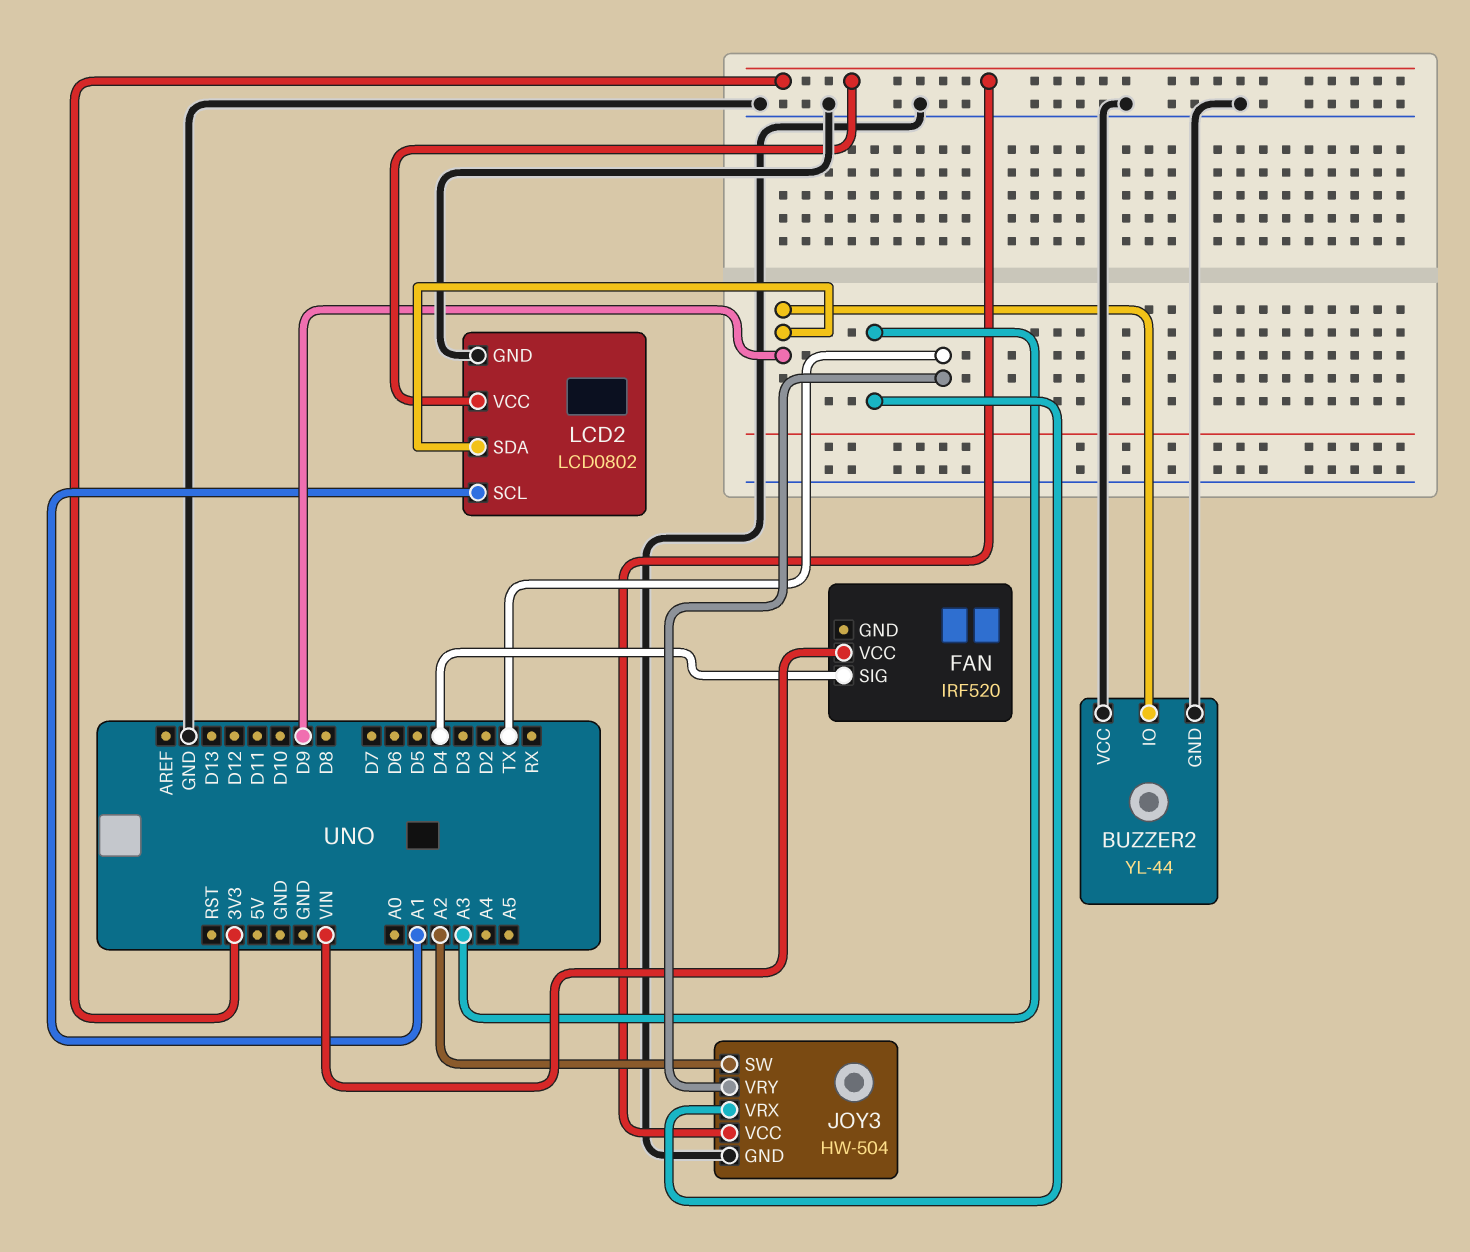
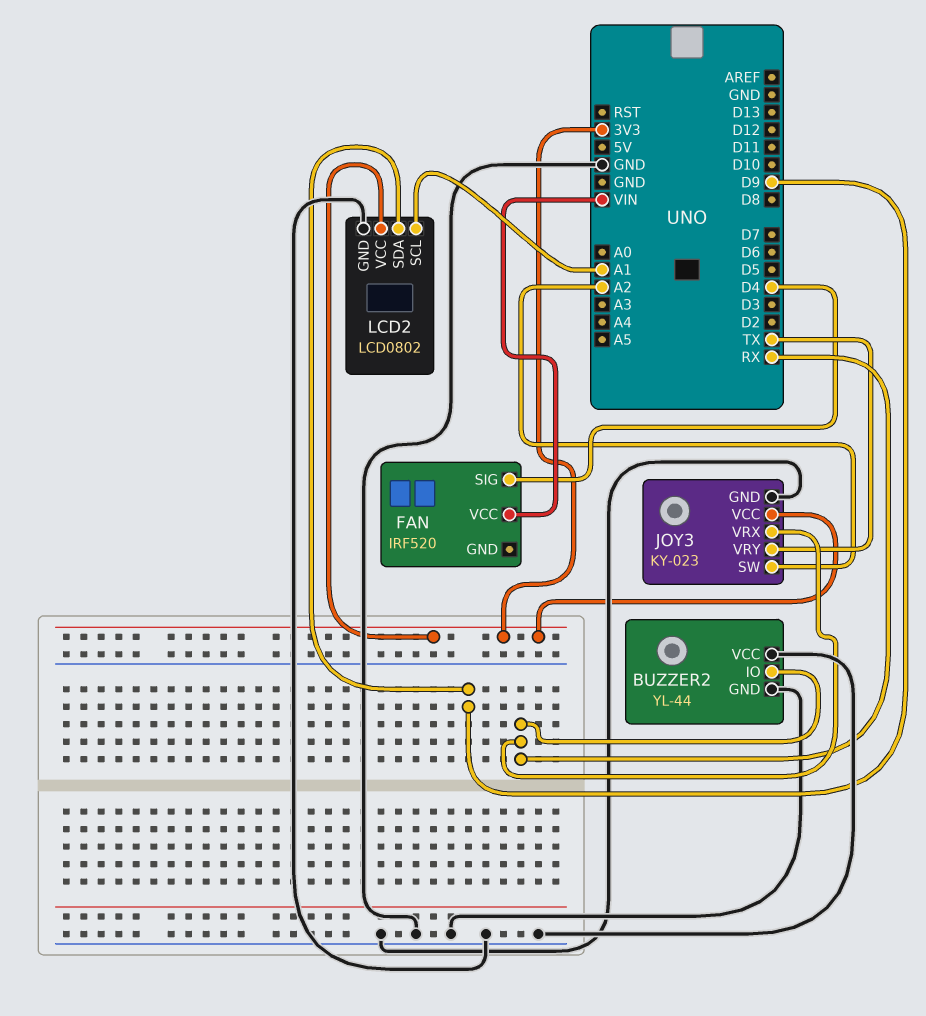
BUZZER2 pin IO: D9 -> RX
JOY3: HW-504 -> KY-023
JOY3 pin VRX: A3 -> RX

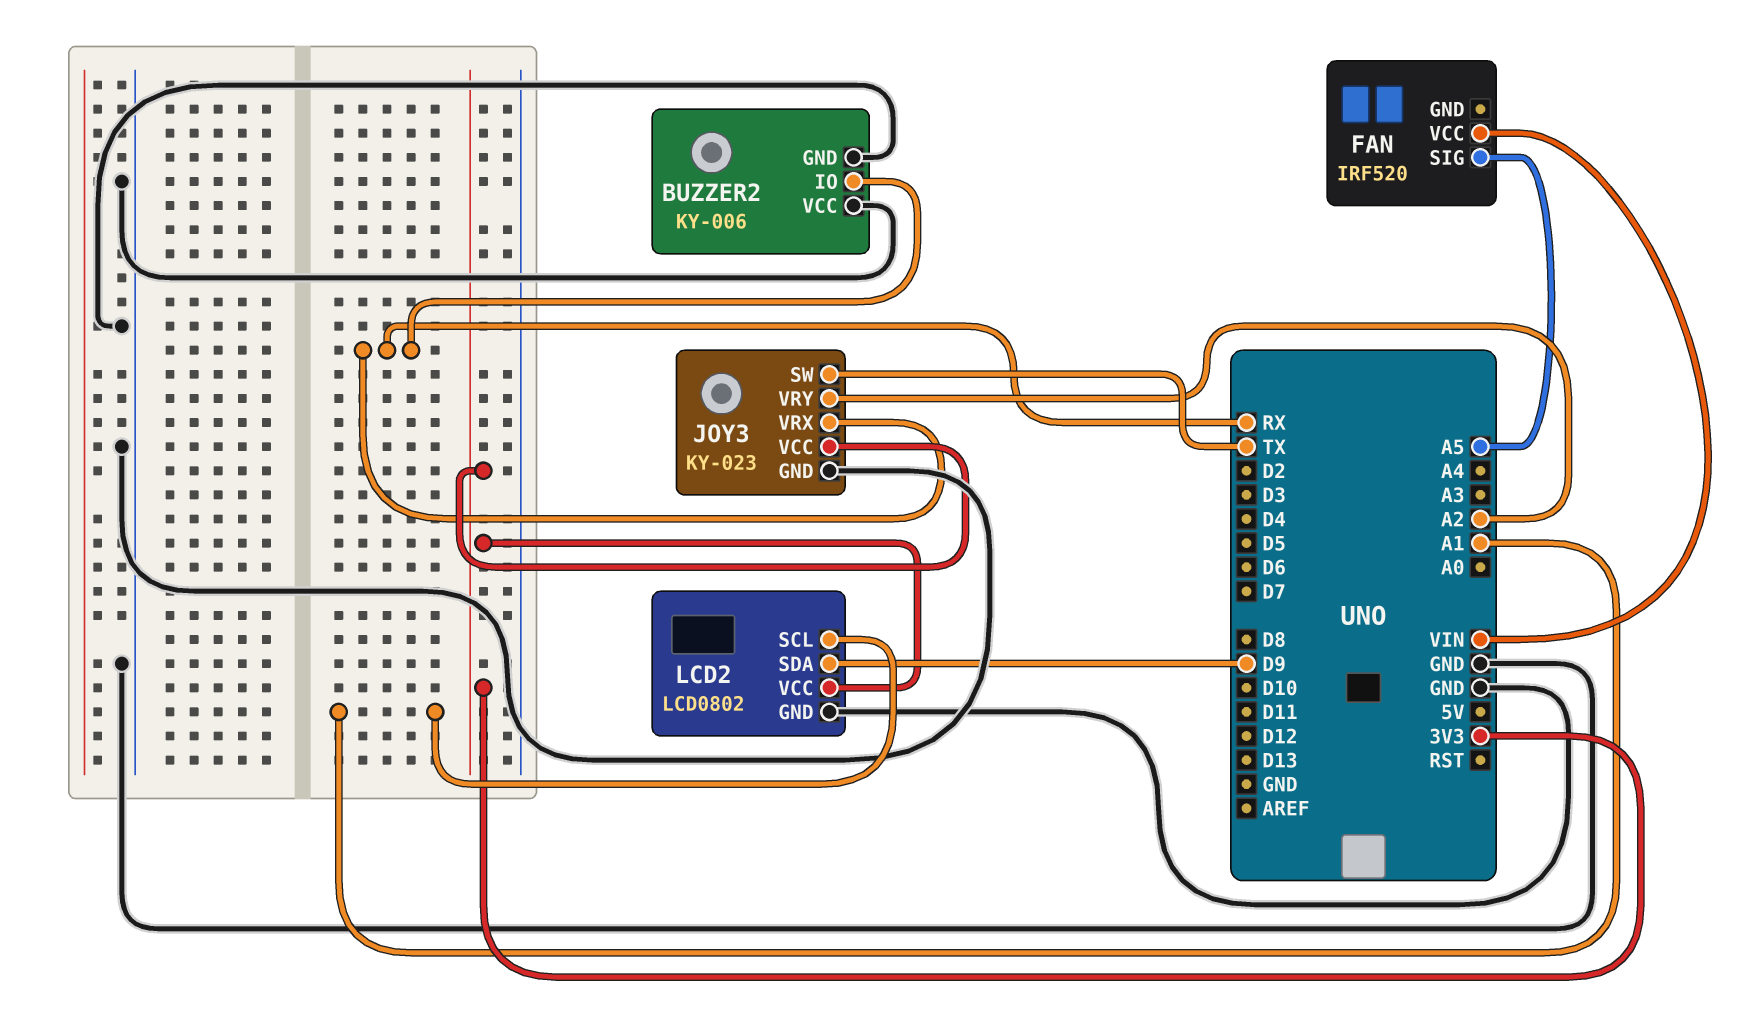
BUZZER2: YL-44 -> KY-006
FAN pin SIG: D4 -> A5
JOY3 pin SW: A2 -> TX
JOY3 pin VRY: TX -> A2

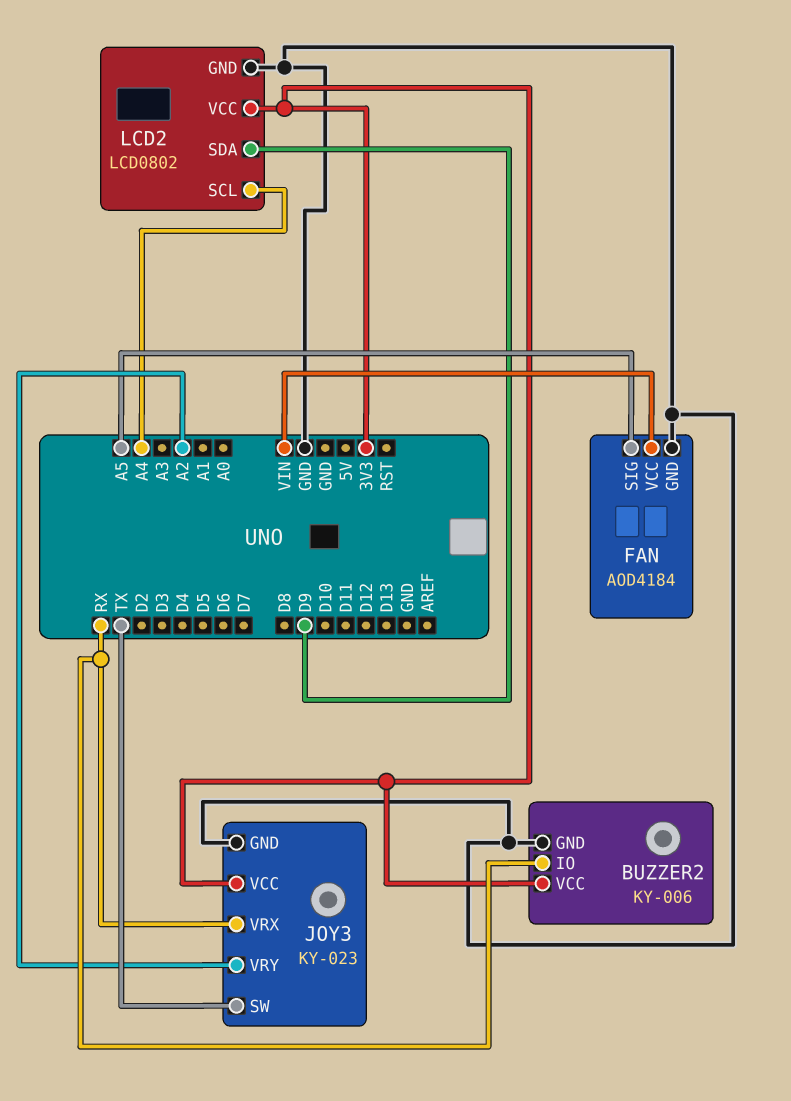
BUZZER2 pin VCC: GND -> 3V3
FAN: IRF520 -> AOD4184
FAN pin GND: none -> GND
LCD2 pin SCL: A1 -> A4

